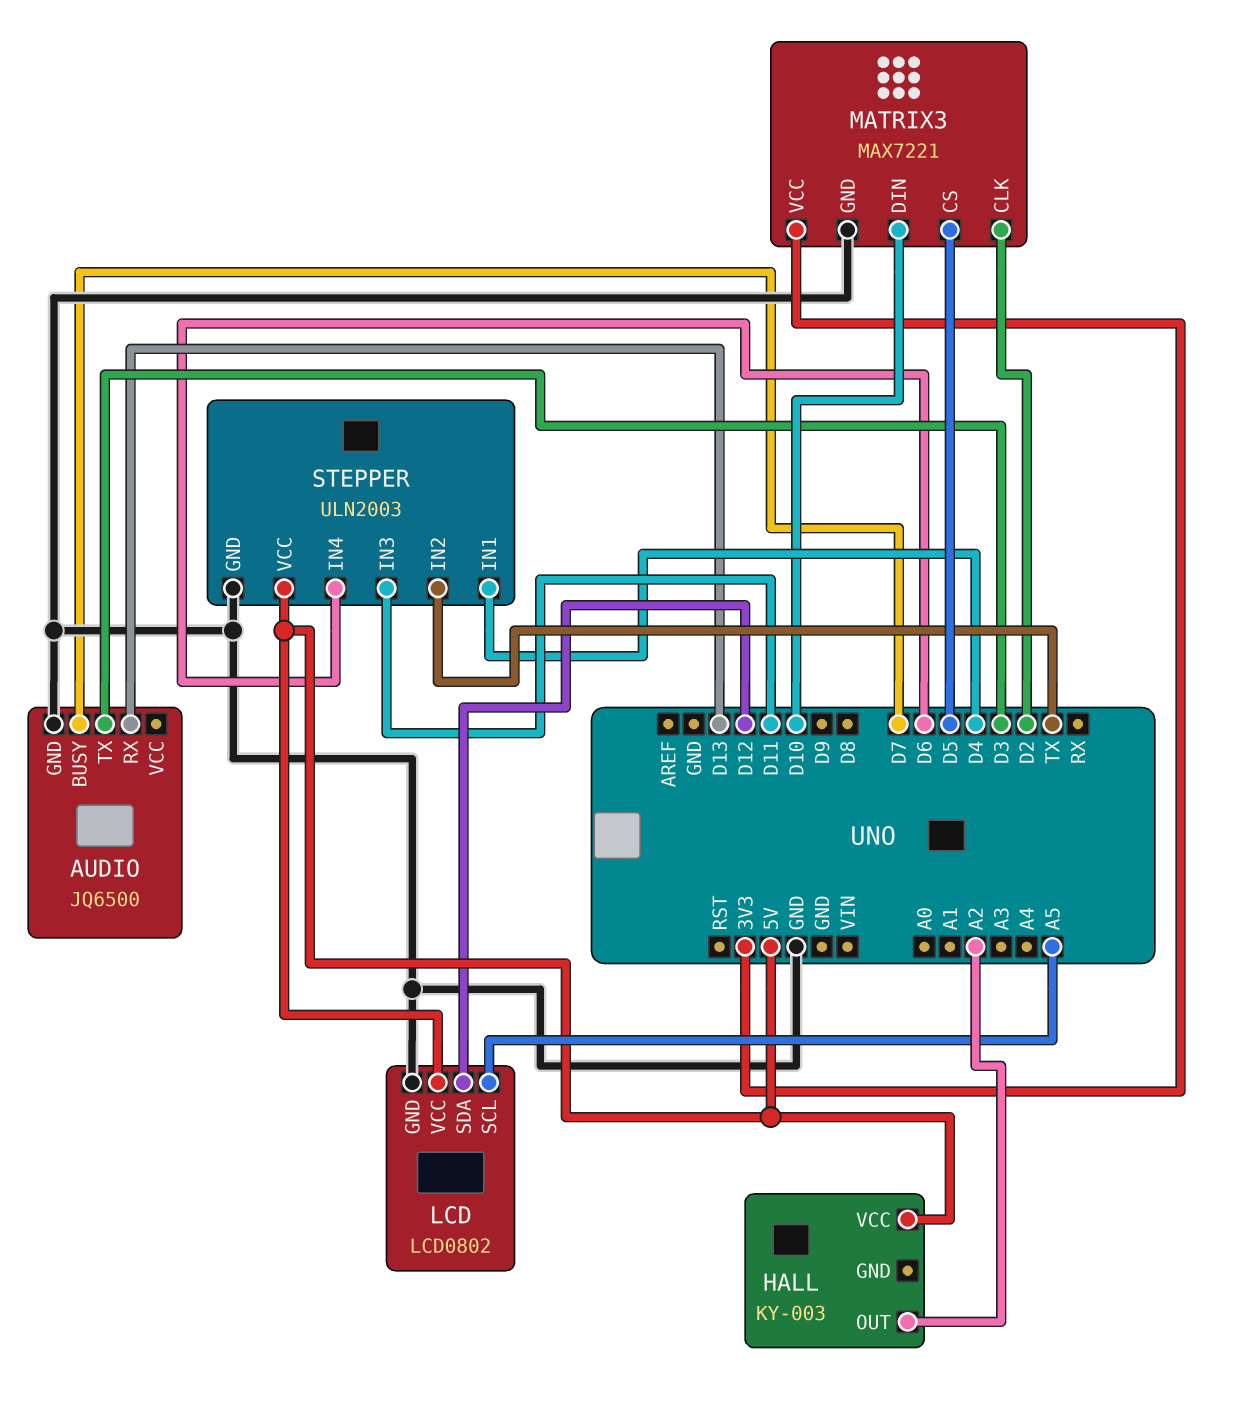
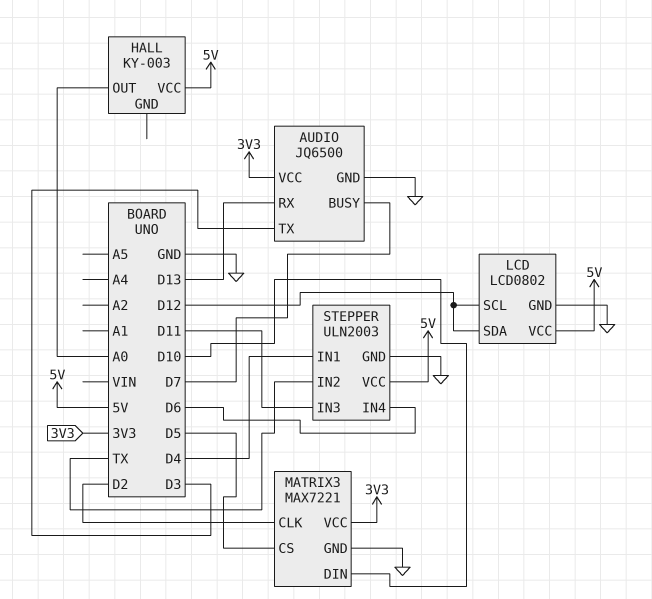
AUDIO pin VCC: none -> 3V3
HALL pin OUT: A2 -> A0
LCD pin SCL: A5 -> D12

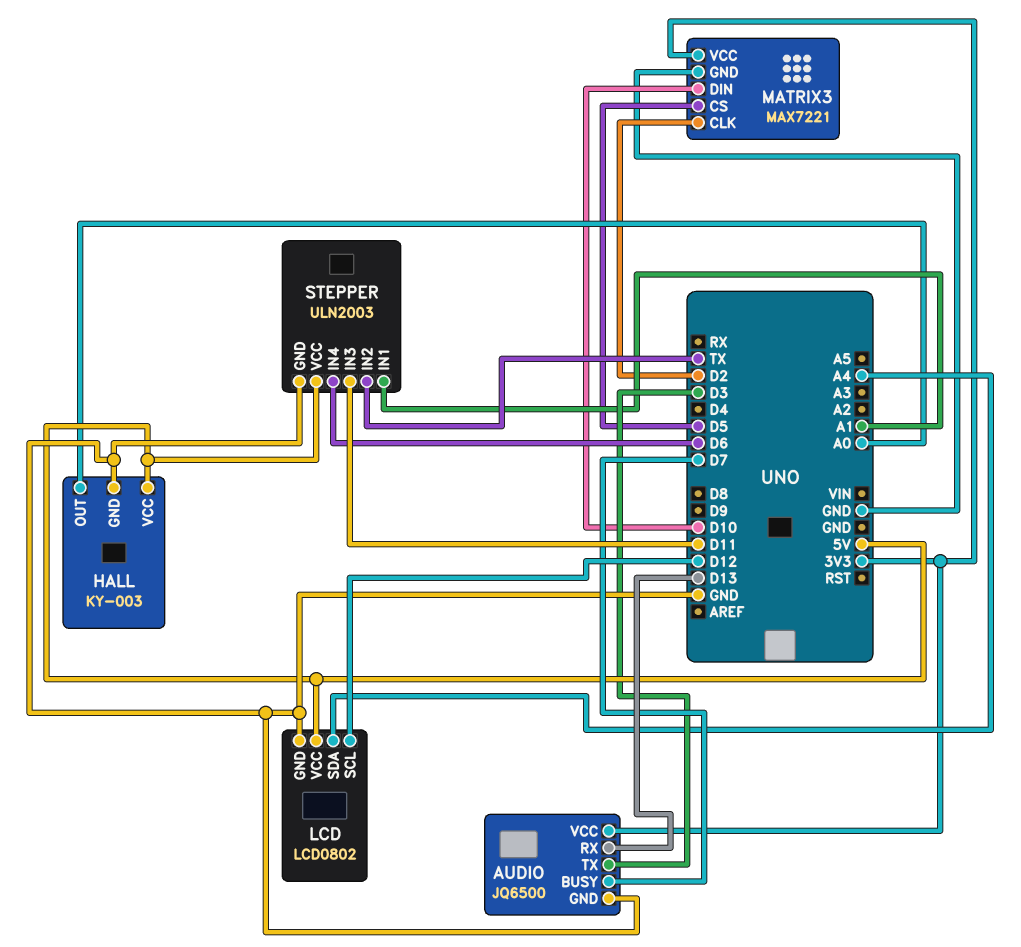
HALL pin GND: none -> GND
LCD pin SDA: D12 -> A4
STEPPER pin IN1: D4 -> A1

